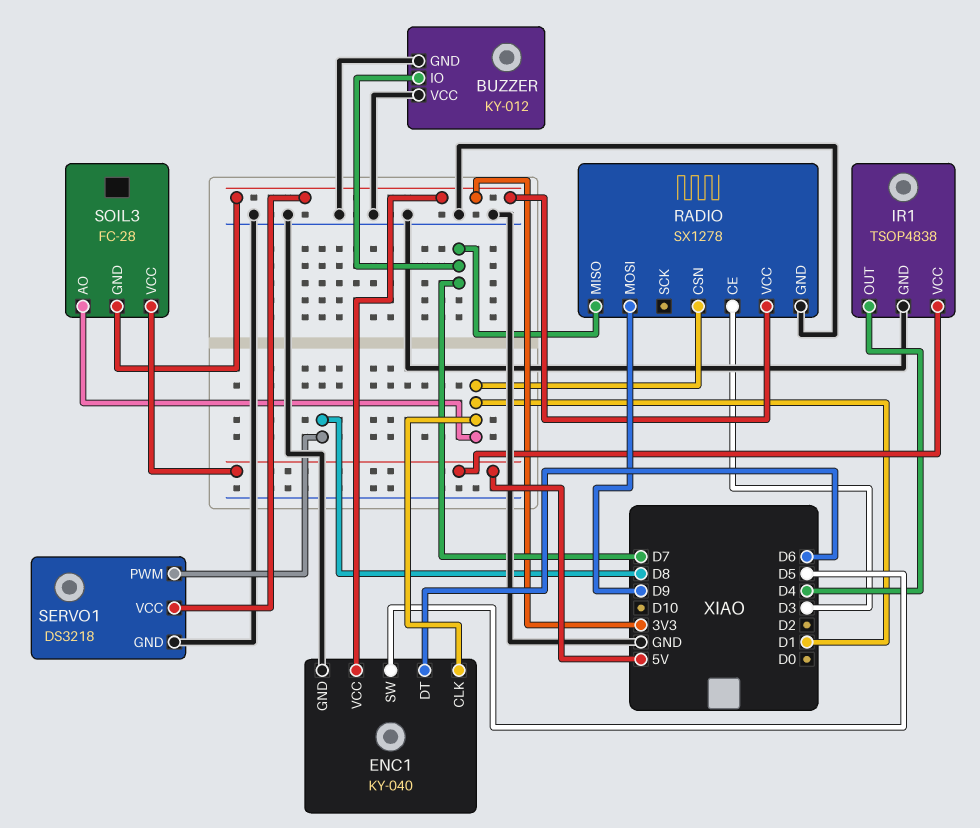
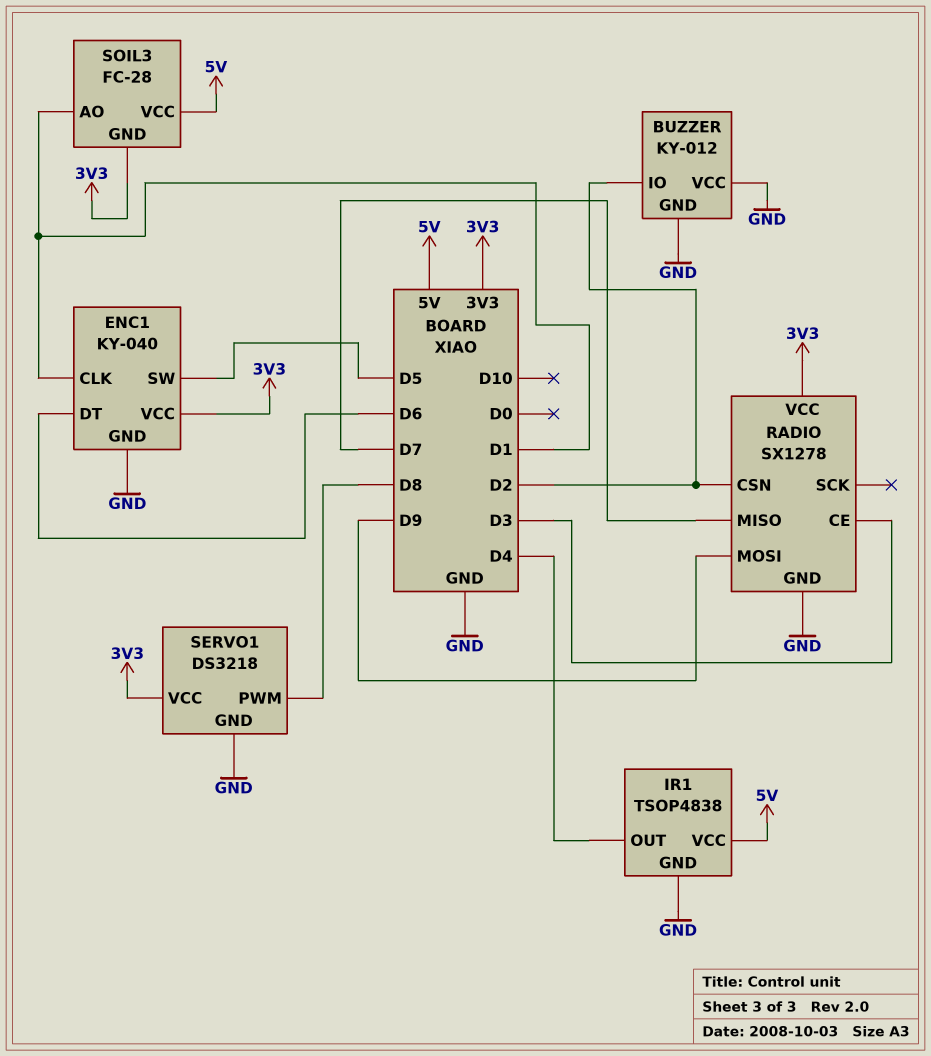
BUZZER pin IO: D7 -> D2
RADIO pin CSN: D1 -> D2

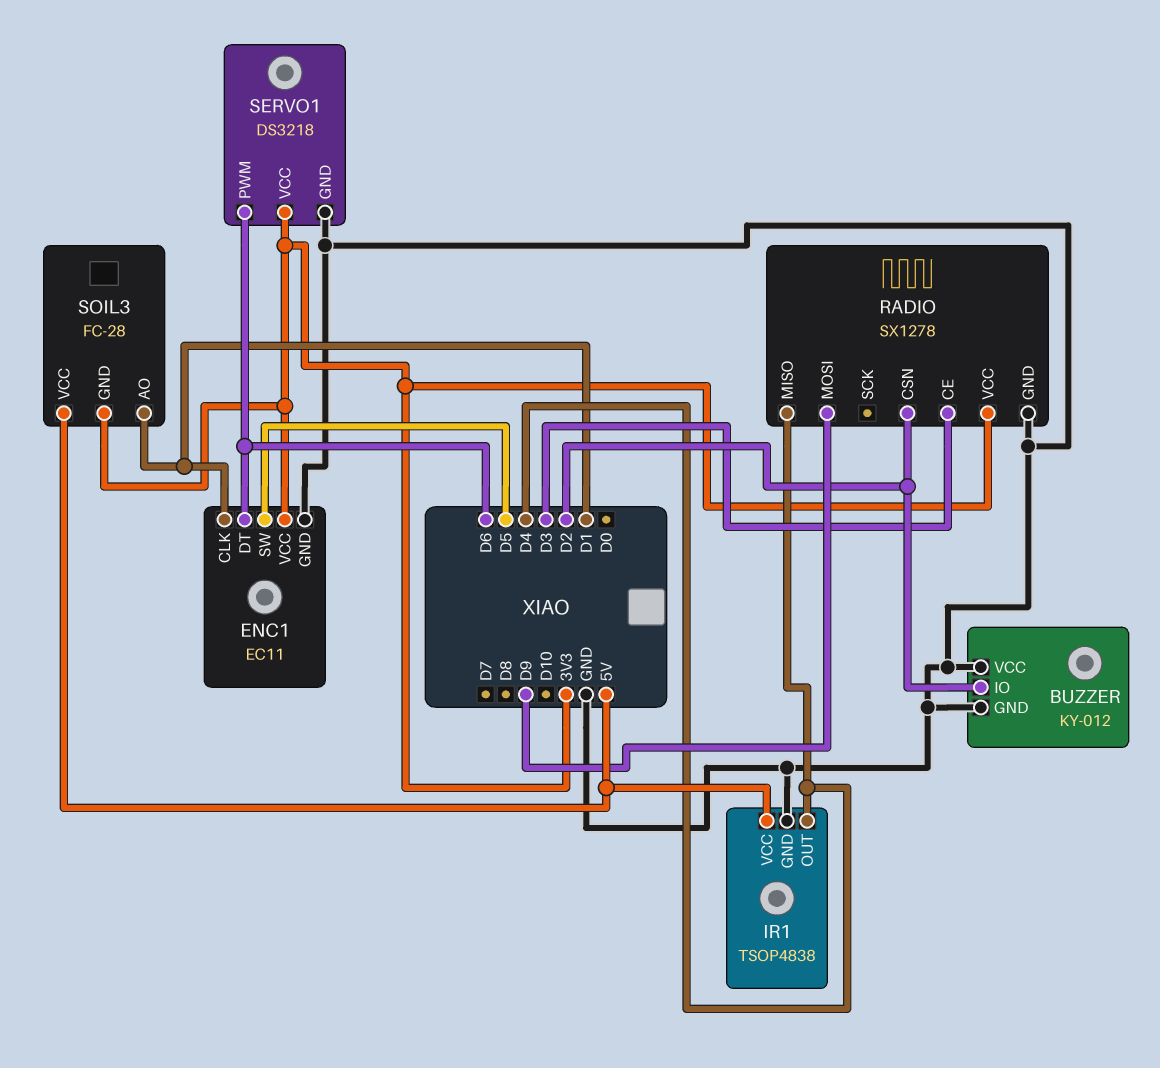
ENC1: KY-040 -> EC11
RADIO pin MISO: D7 -> D4
SERVO1 pin PWM: D8 -> D6

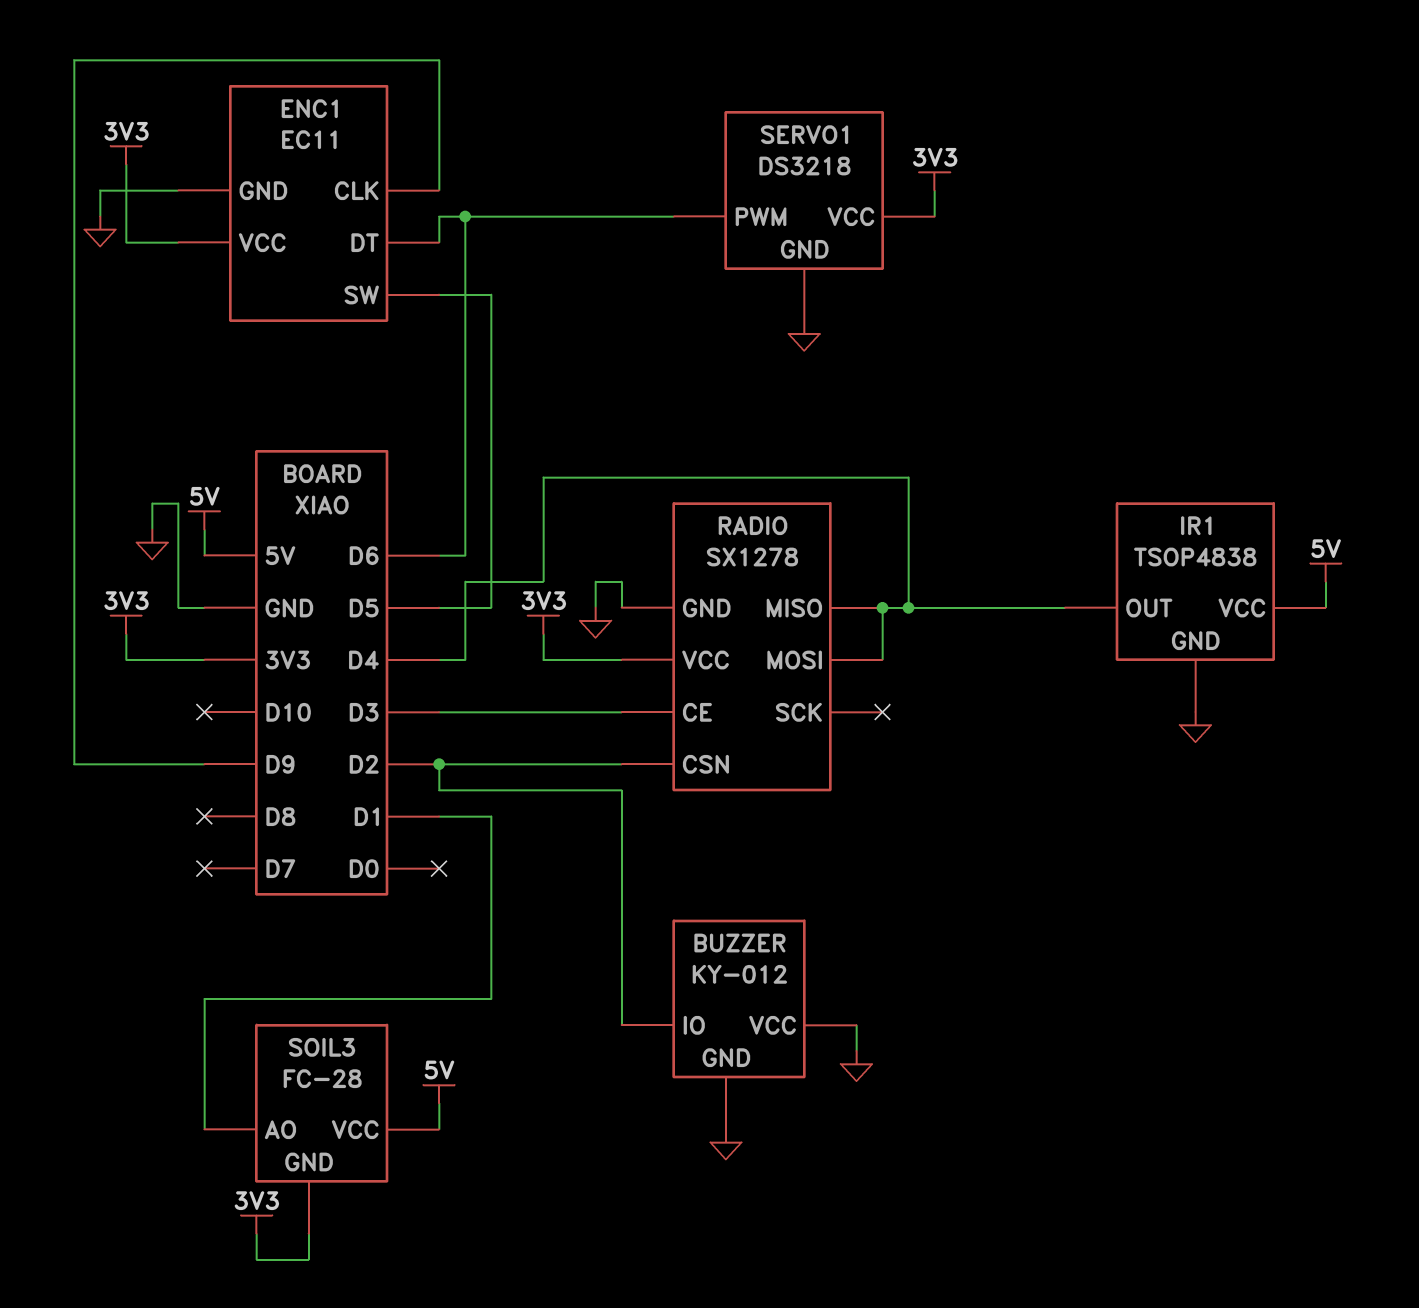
ENC1 pin CLK: D1 -> D9
RADIO pin MOSI: D9 -> D4

